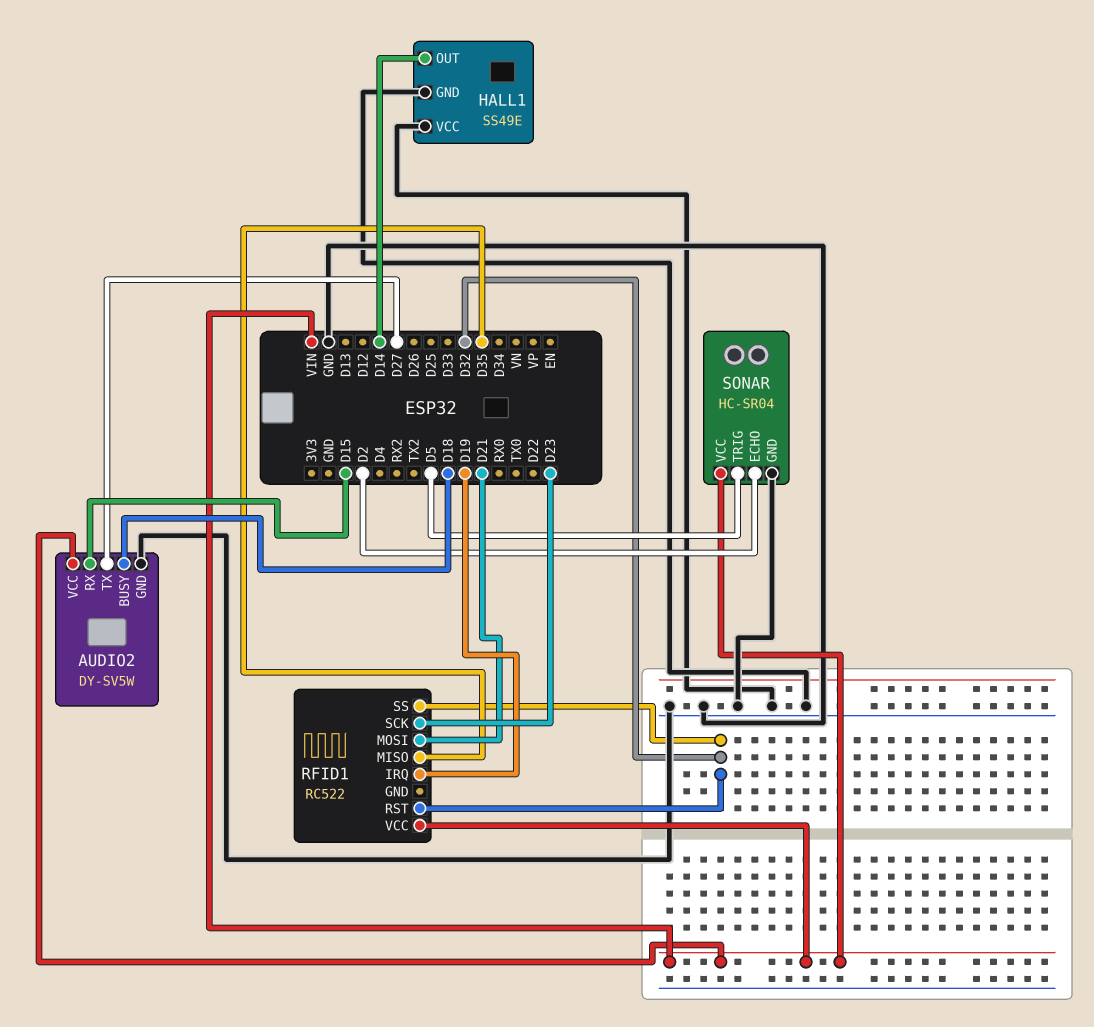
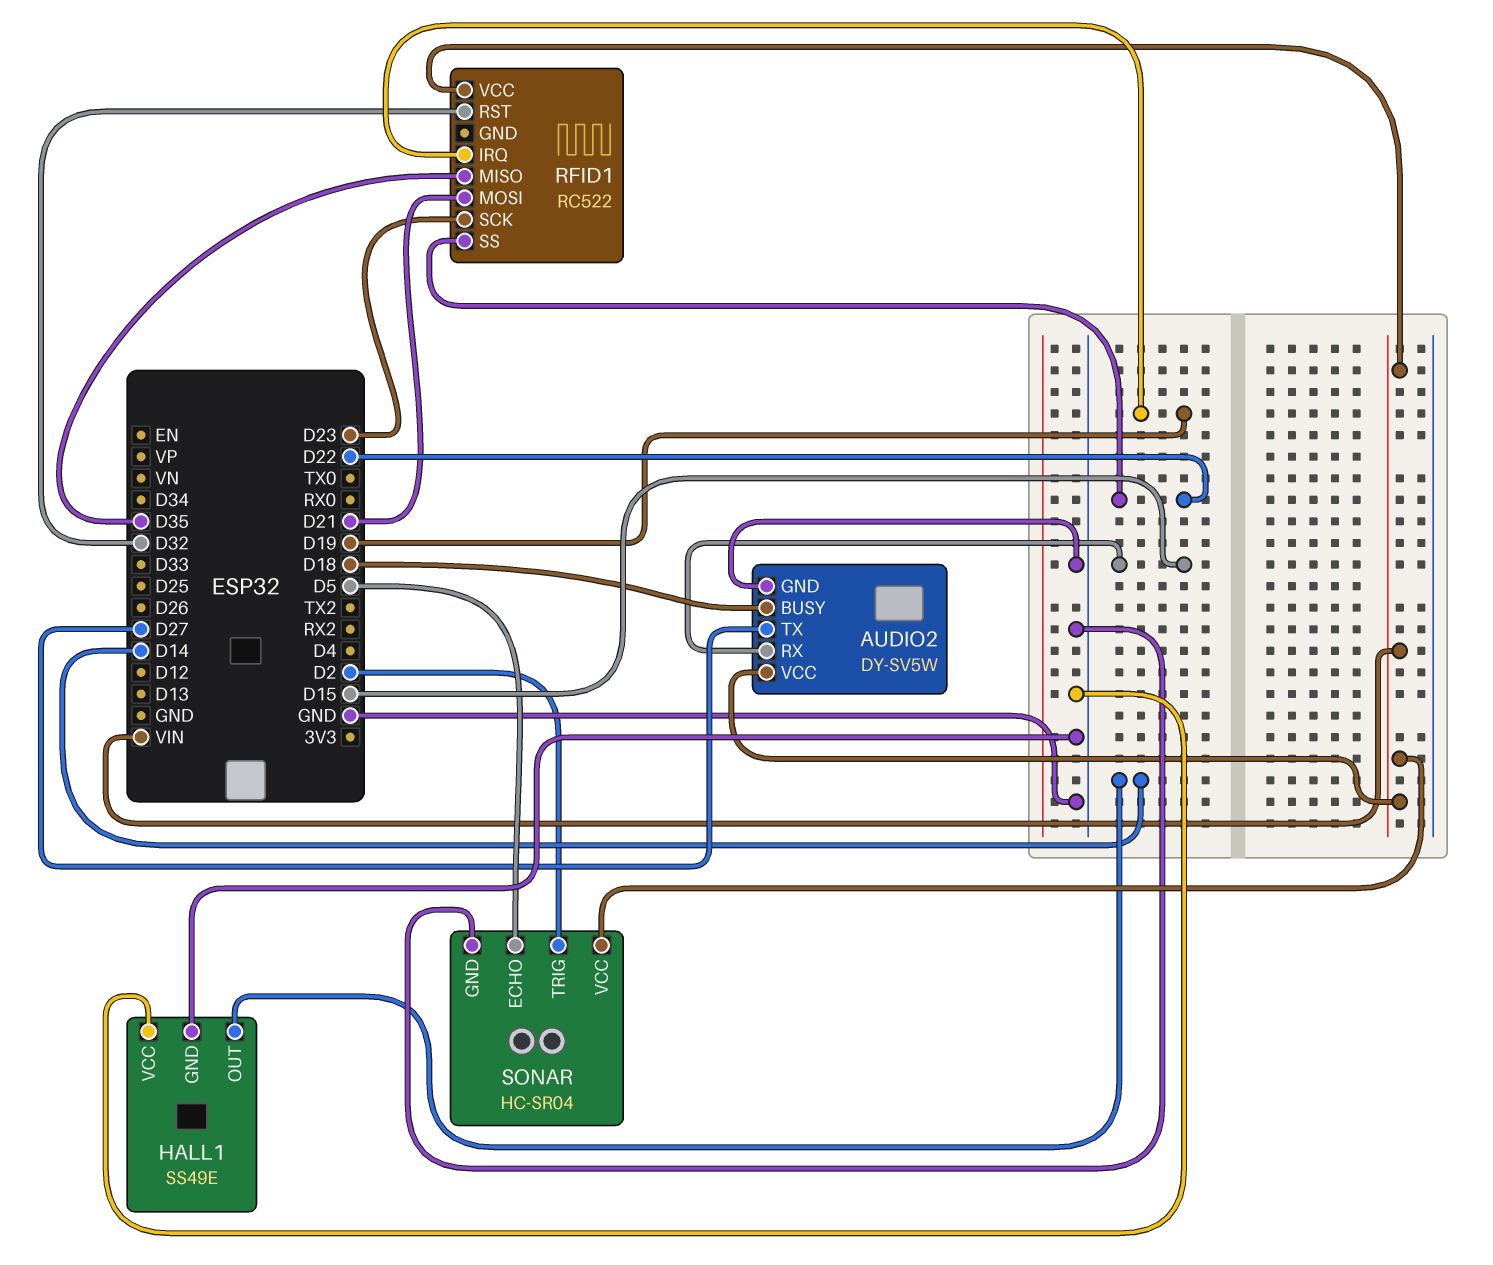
RFID1 pin SS: D32 -> D22
SONAR pin ECHO: D2 -> D5
SONAR pin TRIG: D5 -> D2

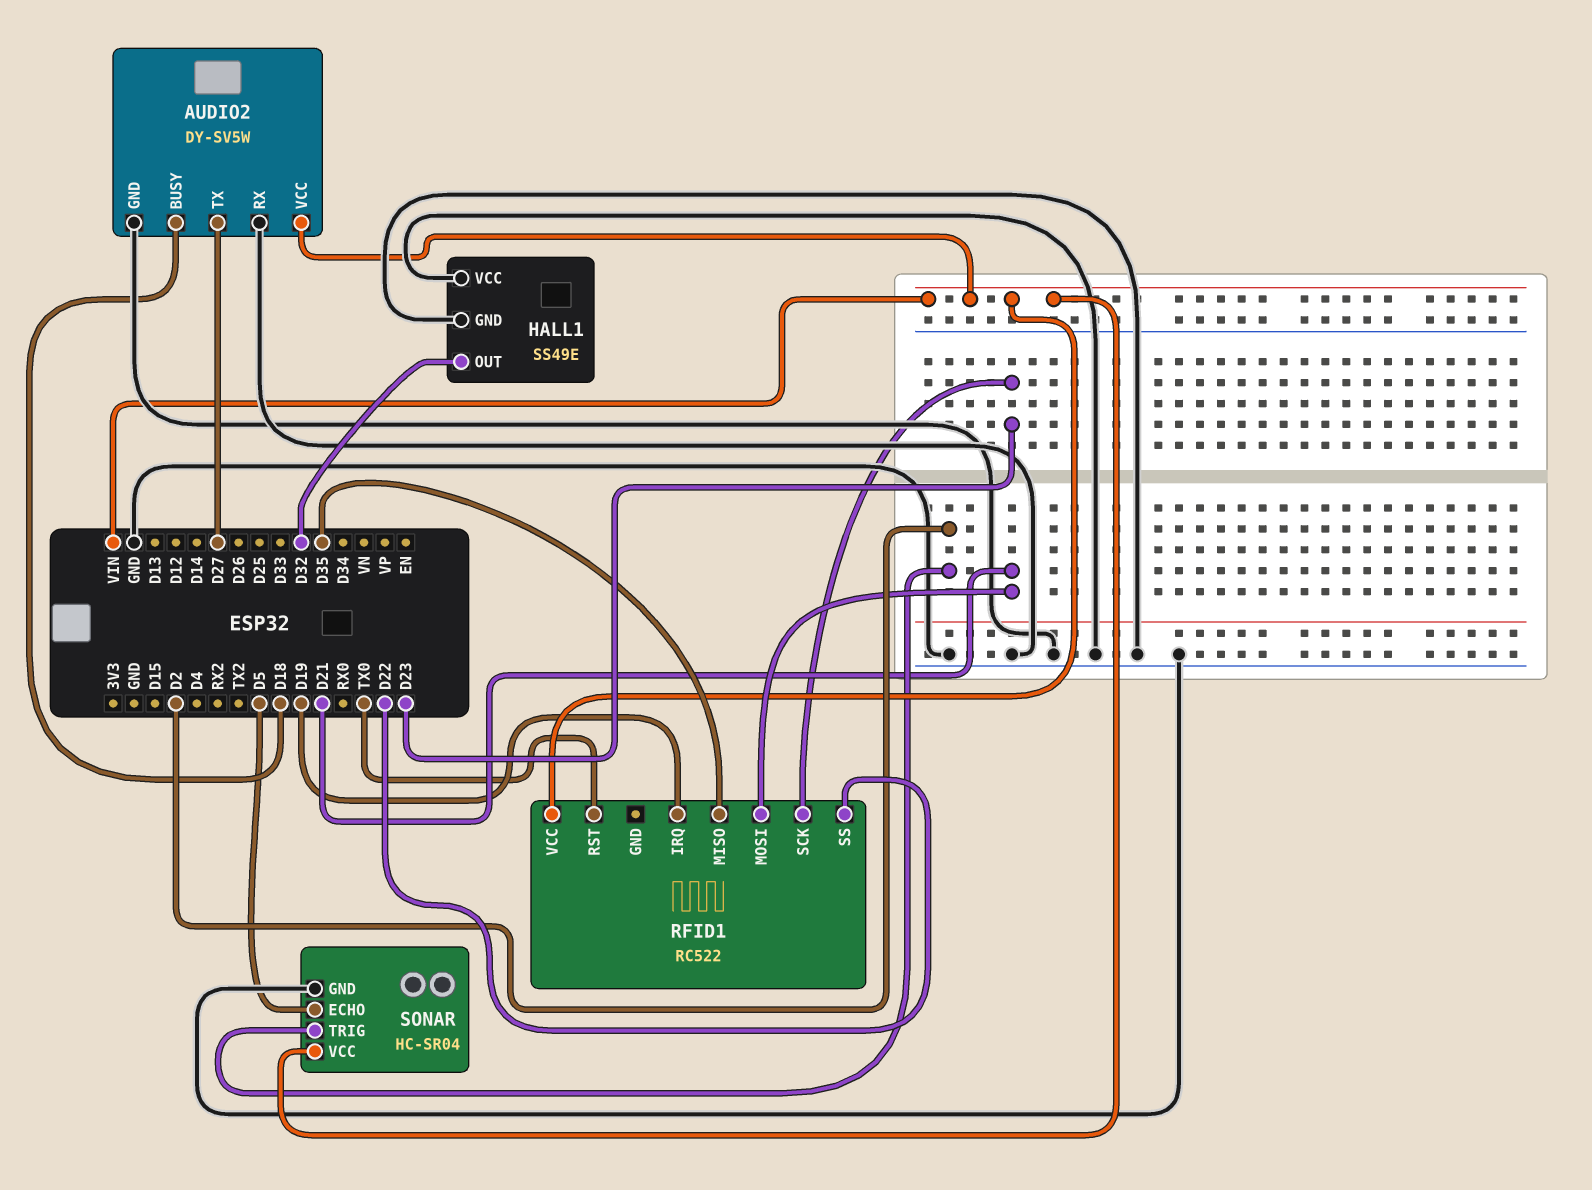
AUDIO2 pin RX: D15 -> GND
HALL1 pin OUT: D14 -> D32
RFID1 pin RST: D32 -> TX0

